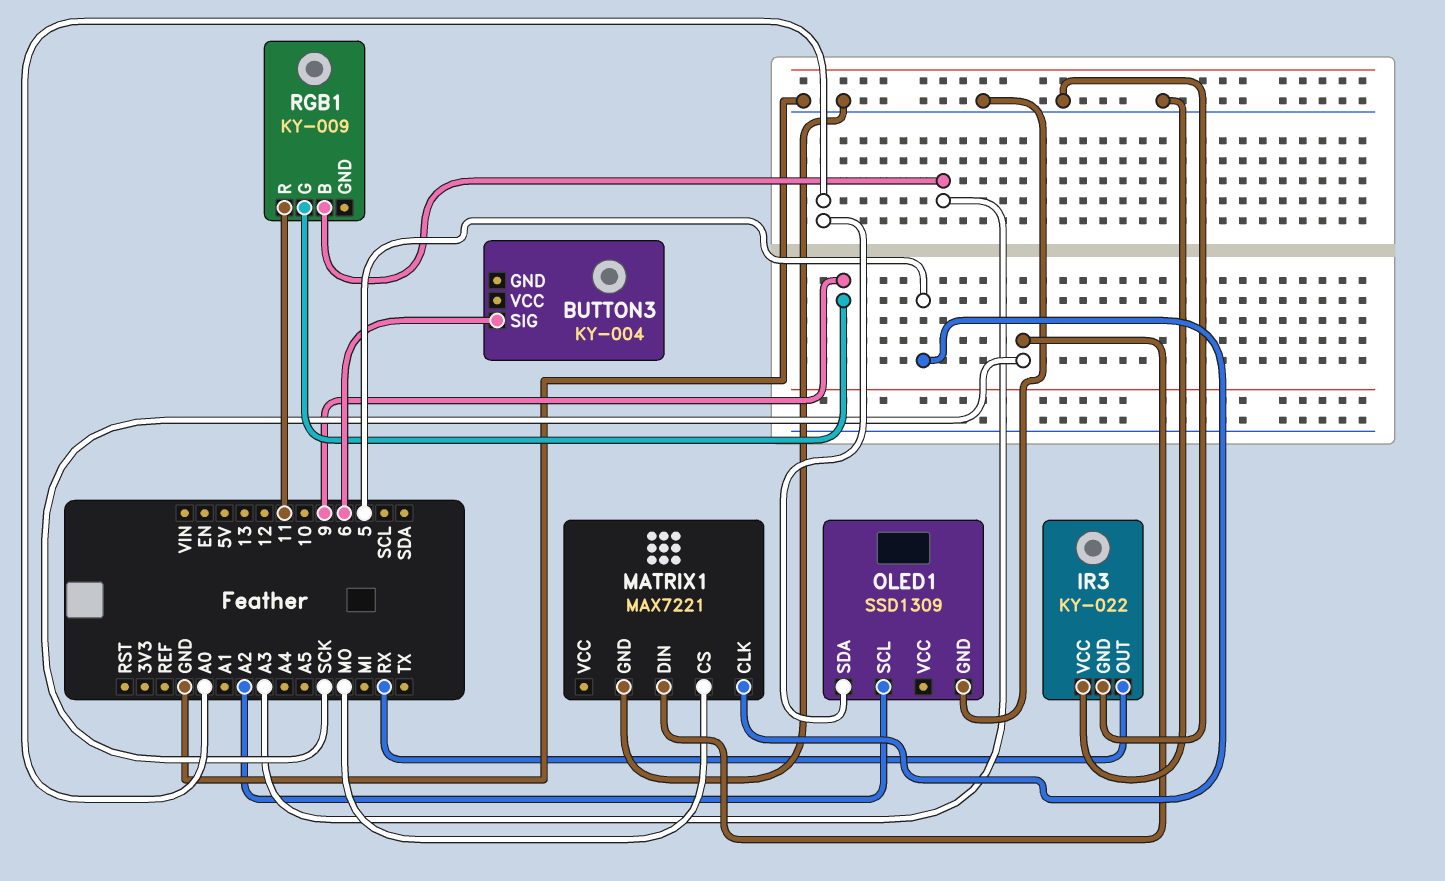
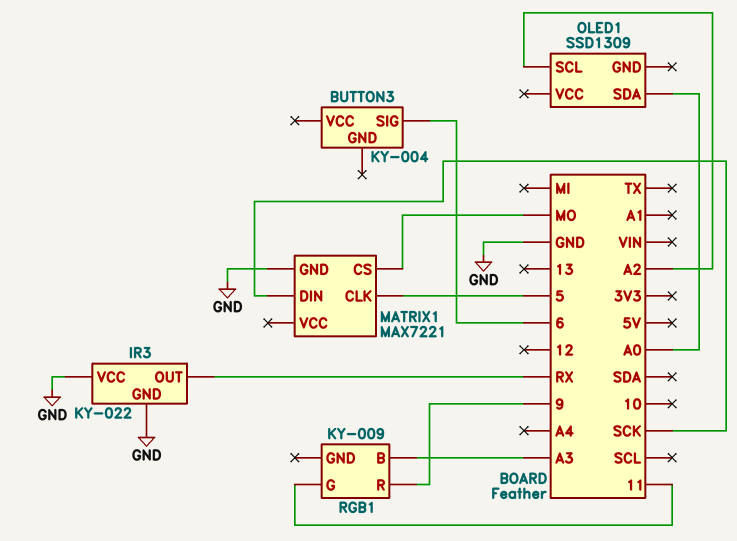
OLED1 pin GND: GND -> none
RGB1 pin G: 9 -> 11
RGB1 pin R: 11 -> 9

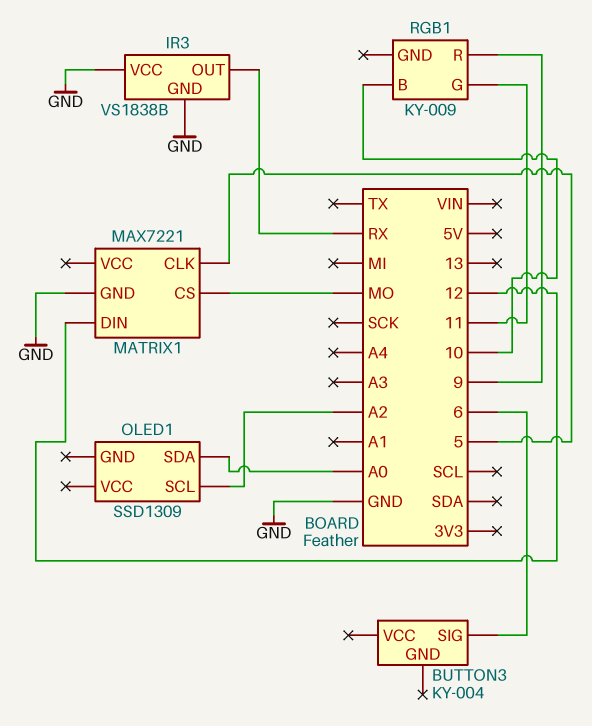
IR3: KY-022 -> VS1838B
MATRIX1 pin DIN: SCK -> 12
RGB1 pin B: A3 -> 10

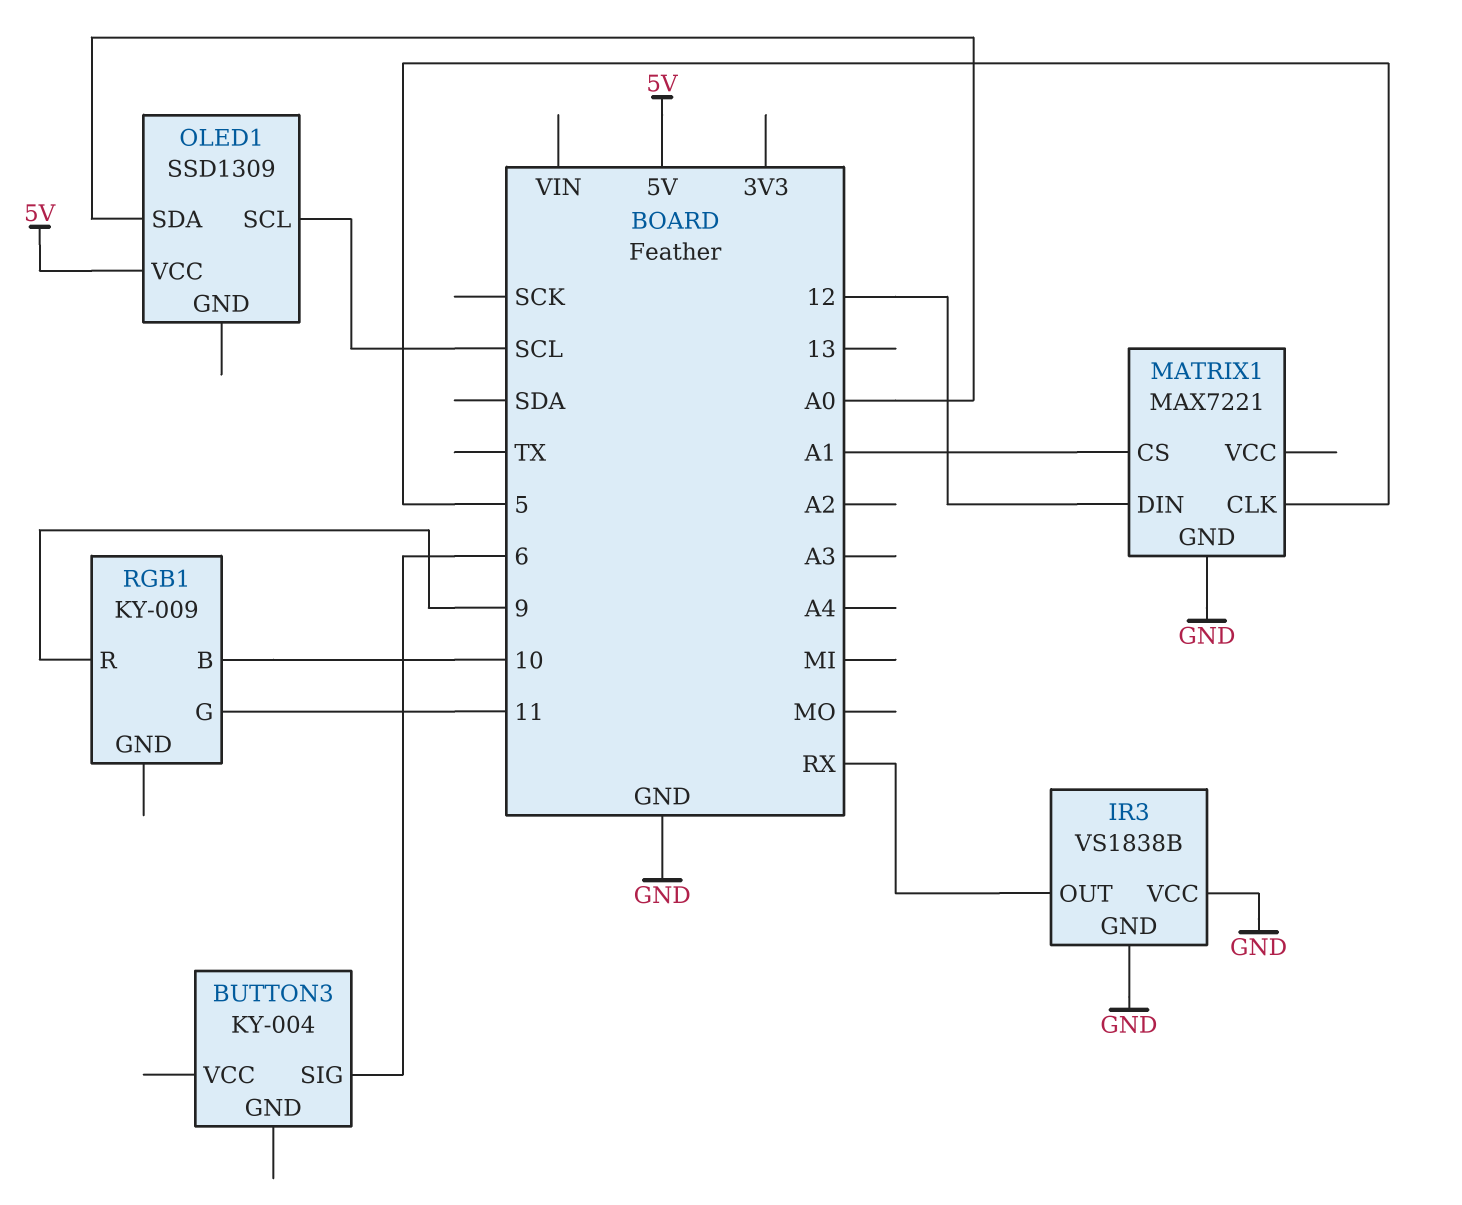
MATRIX1 pin CS: MO -> A1
OLED1 pin SCL: A2 -> SCL
OLED1 pin VCC: none -> 5V

